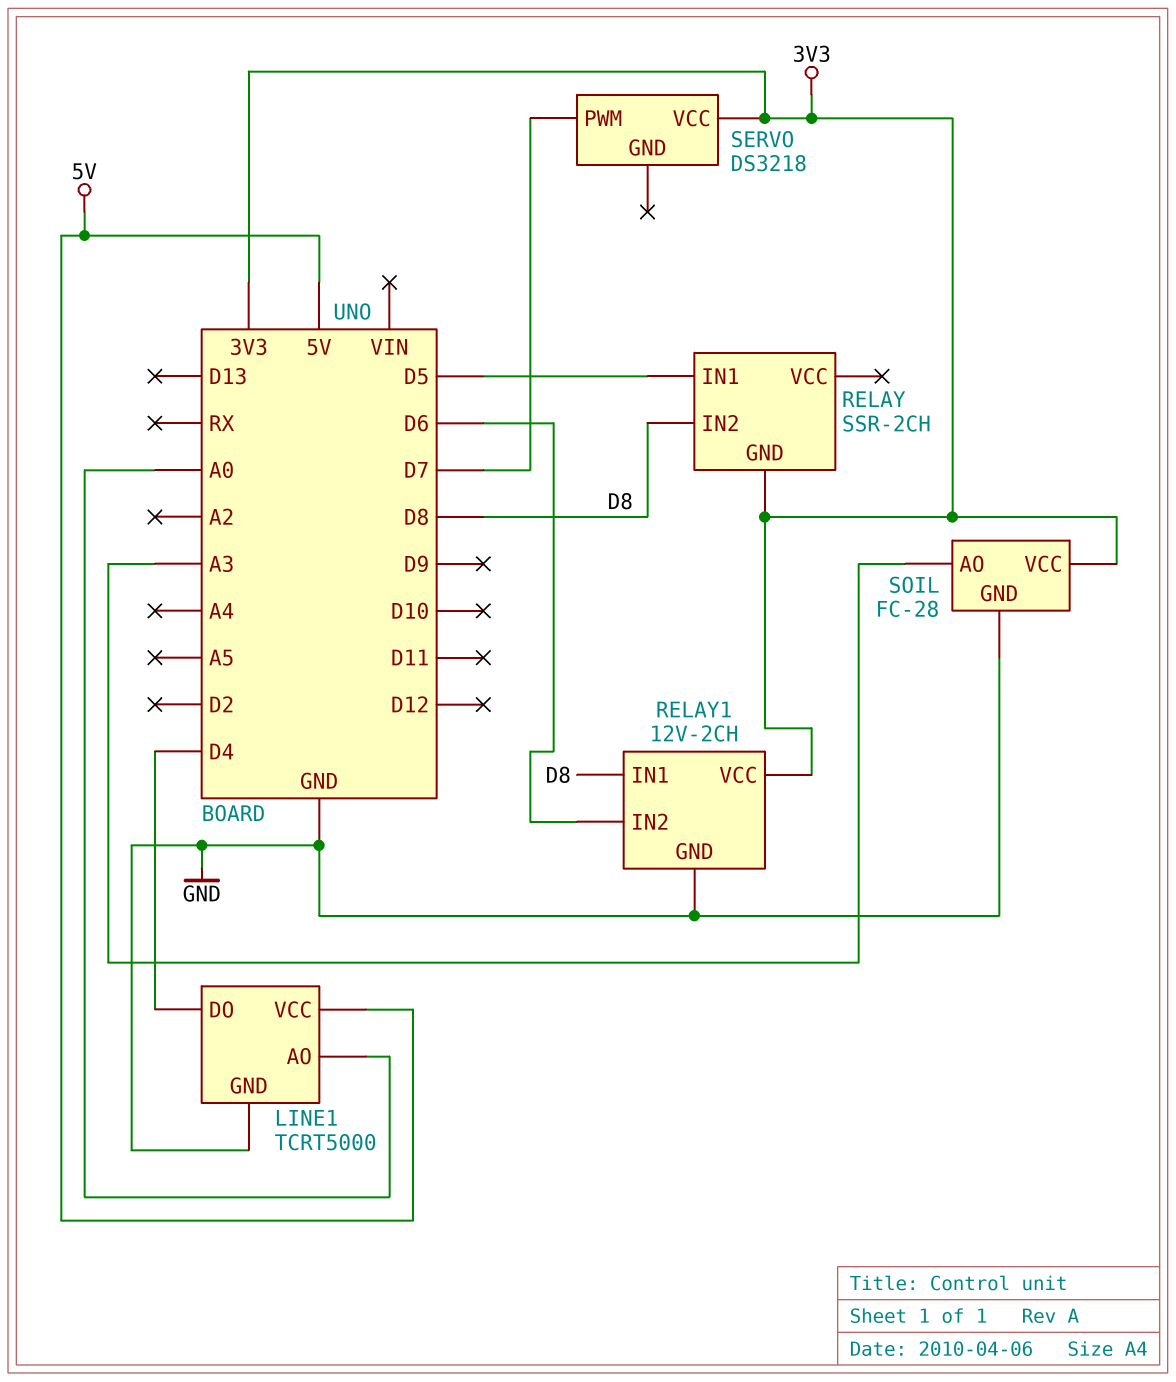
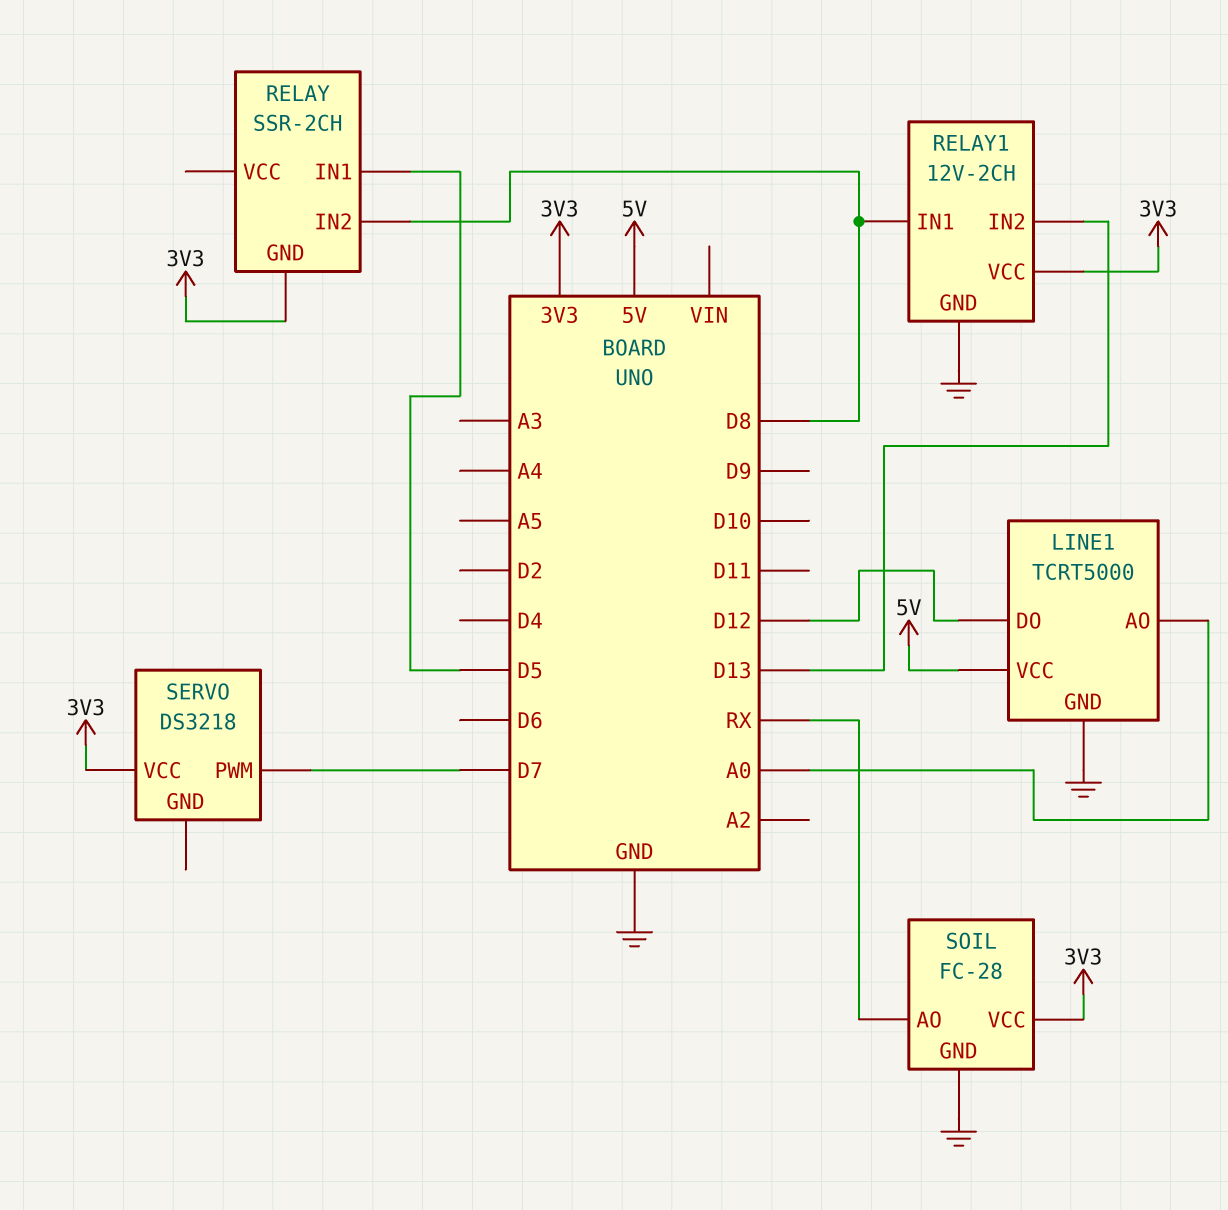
LINE1 pin DO: D4 -> D12
RELAY1 pin IN2: D6 -> D13
SOIL pin AO: A3 -> RX

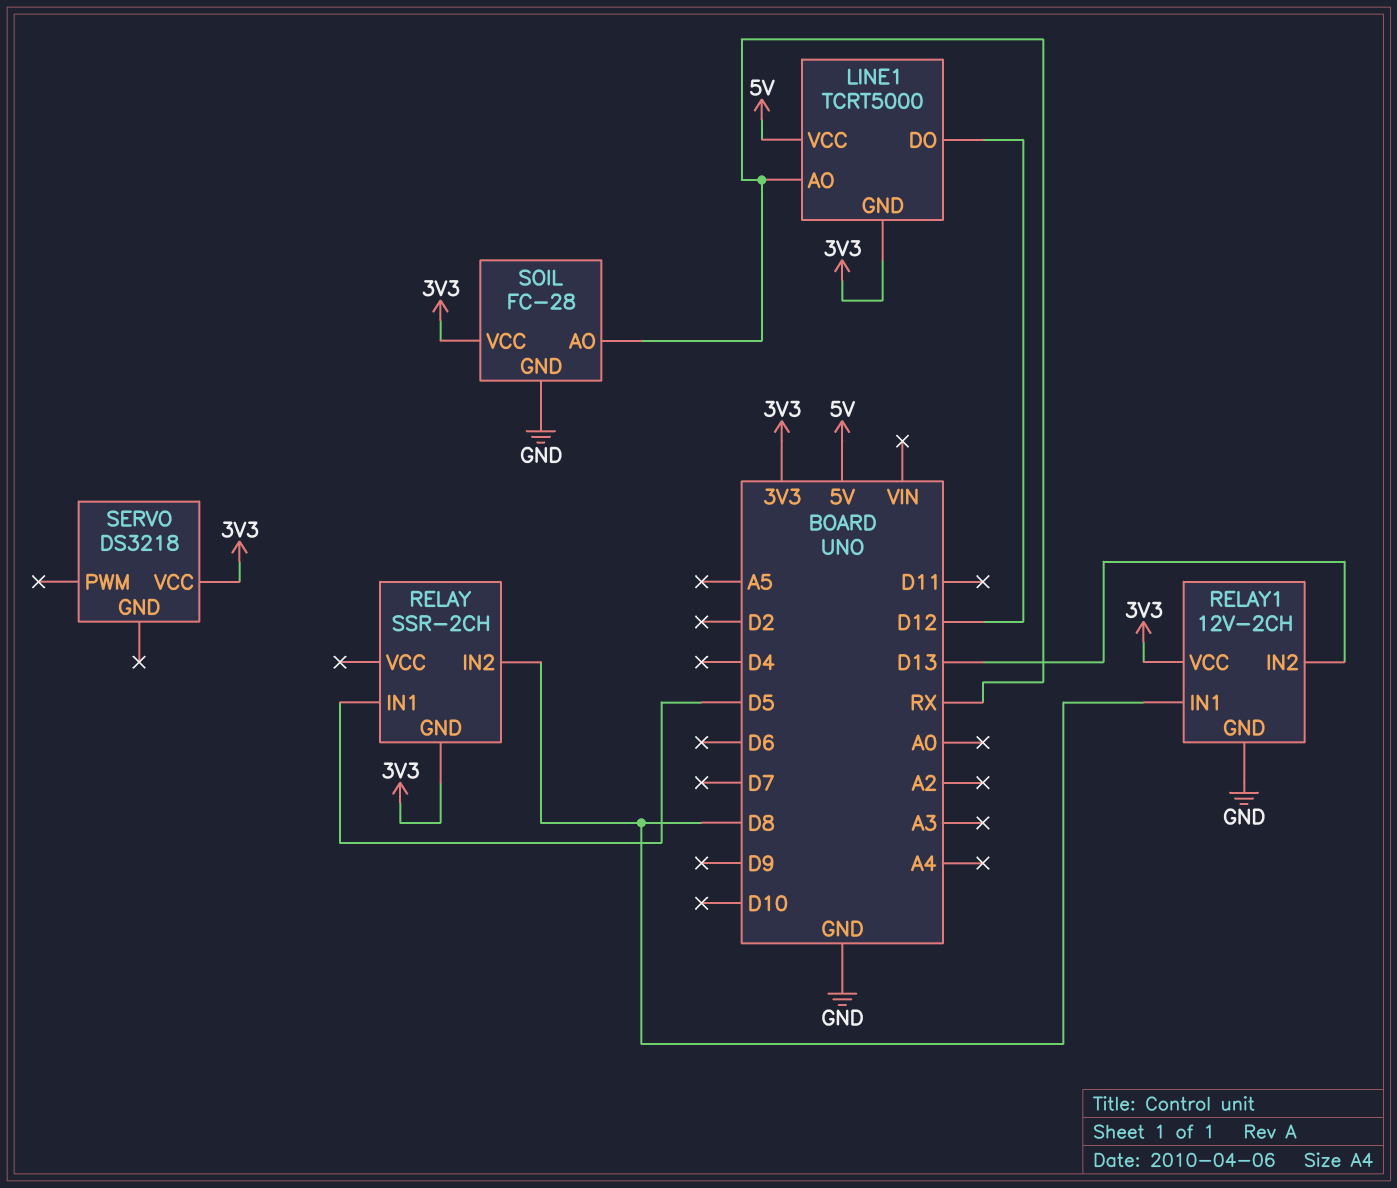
LINE1 pin AO: A0 -> RX
LINE1 pin GND: GND -> 3V3
SERVO pin PWM: D7 -> none

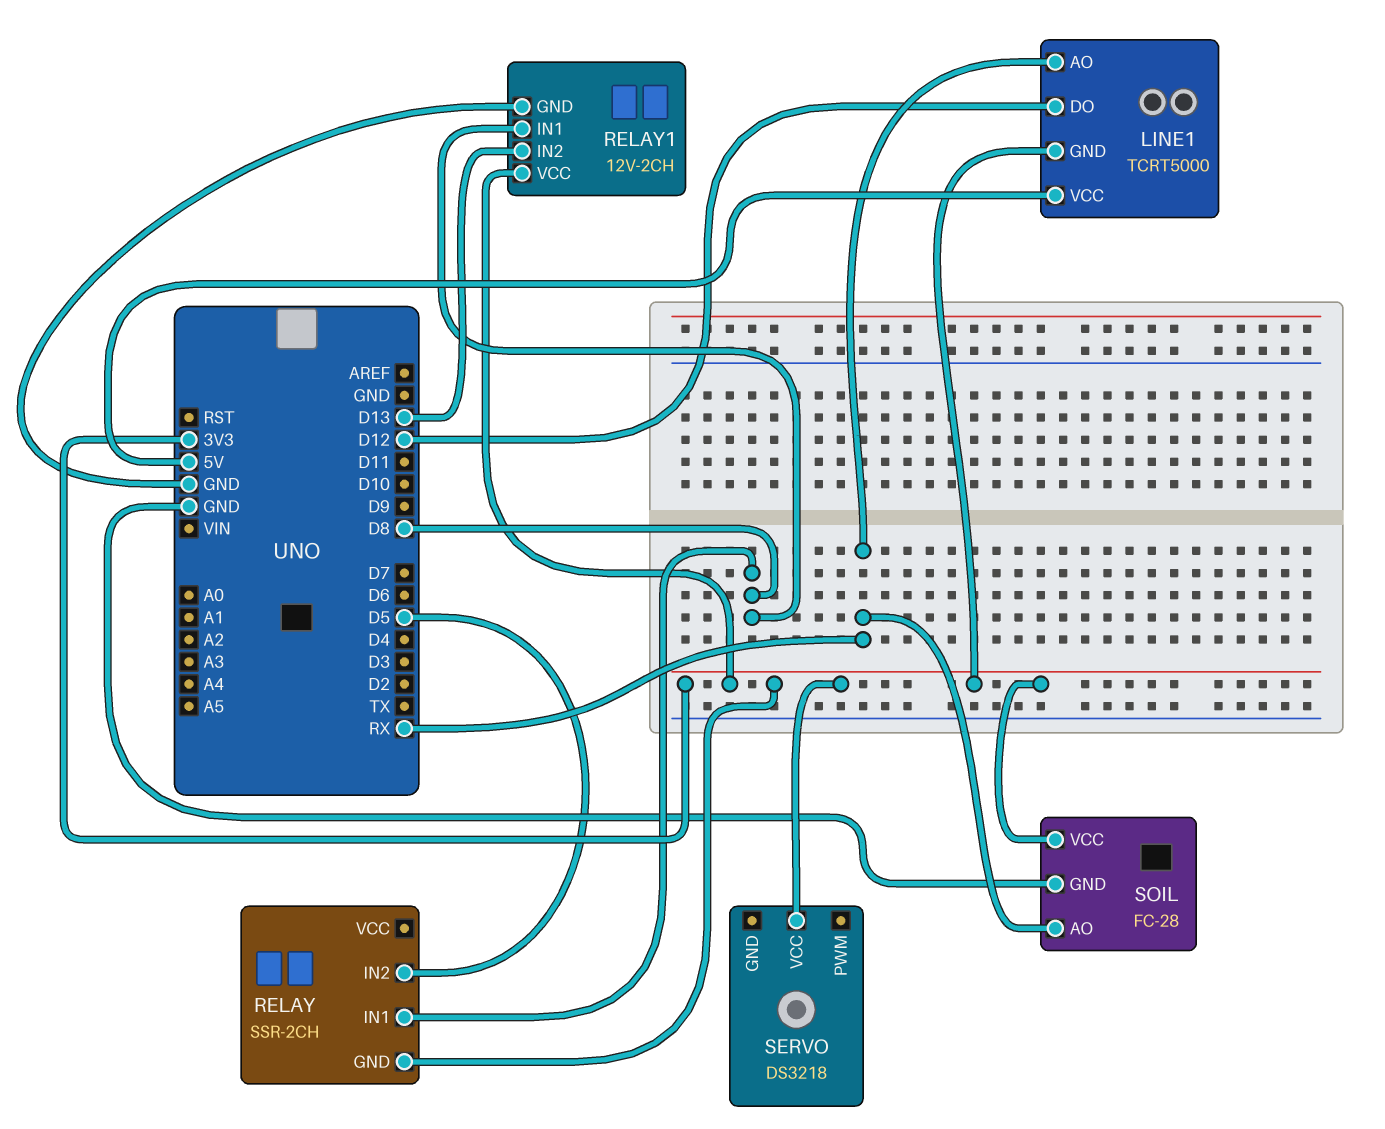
RELAY pin IN1: D5 -> D8
RELAY pin IN2: D8 -> D5

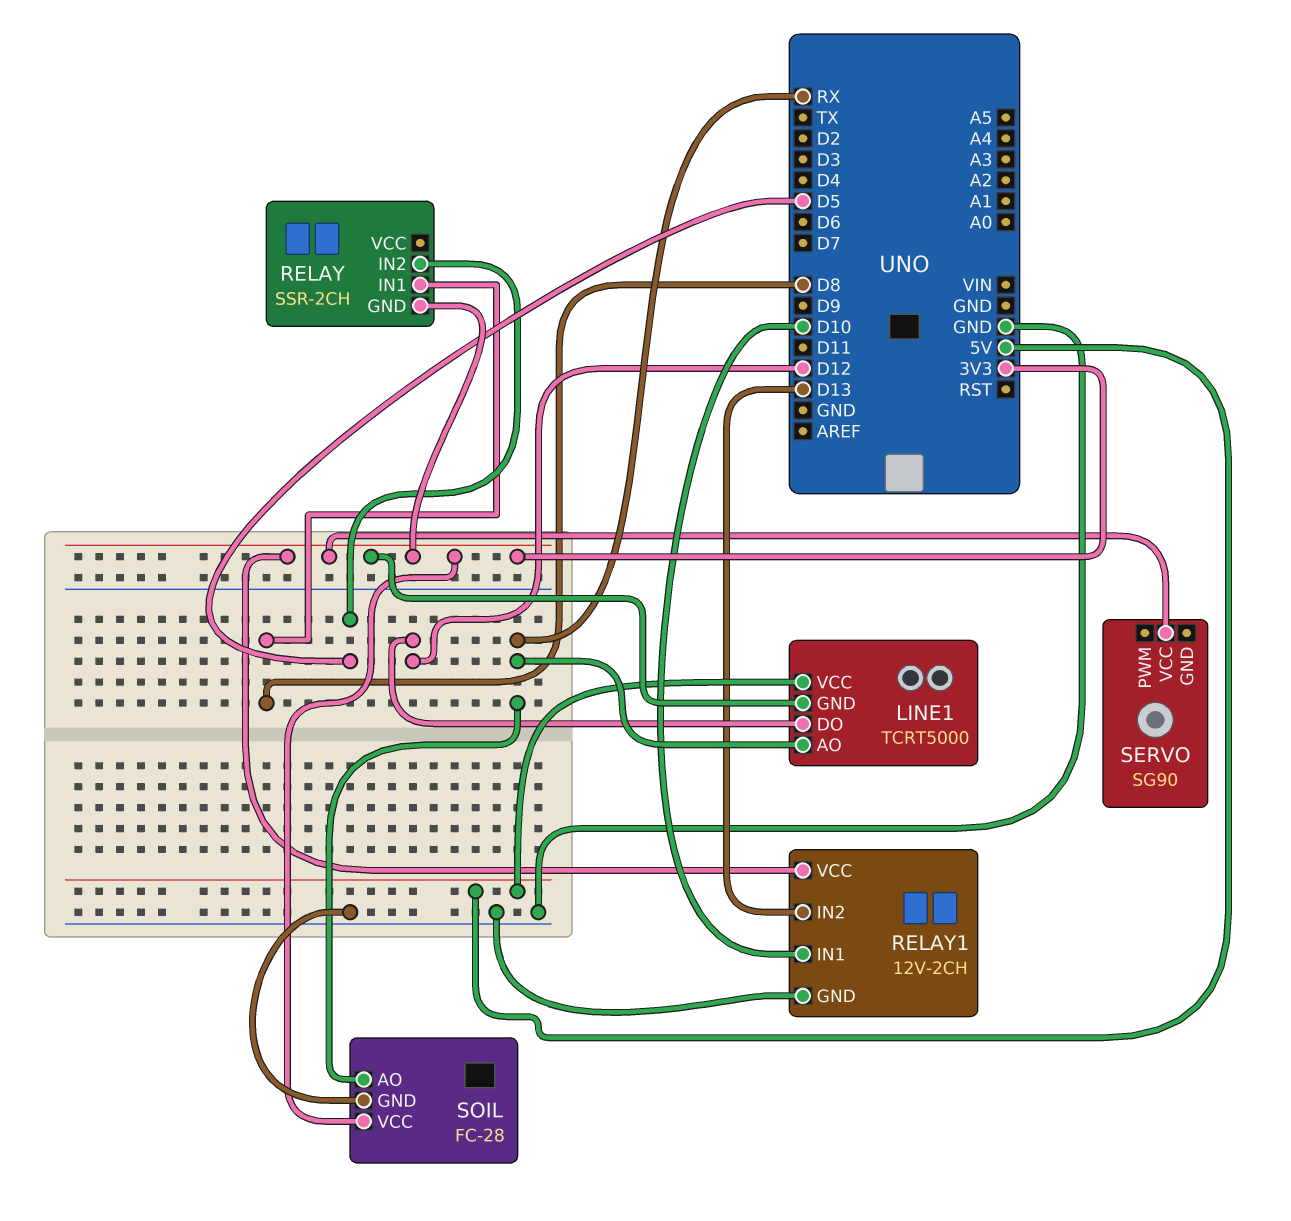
RELAY1 pin IN1: D8 -> D10
SERVO: DS3218 -> SG90

